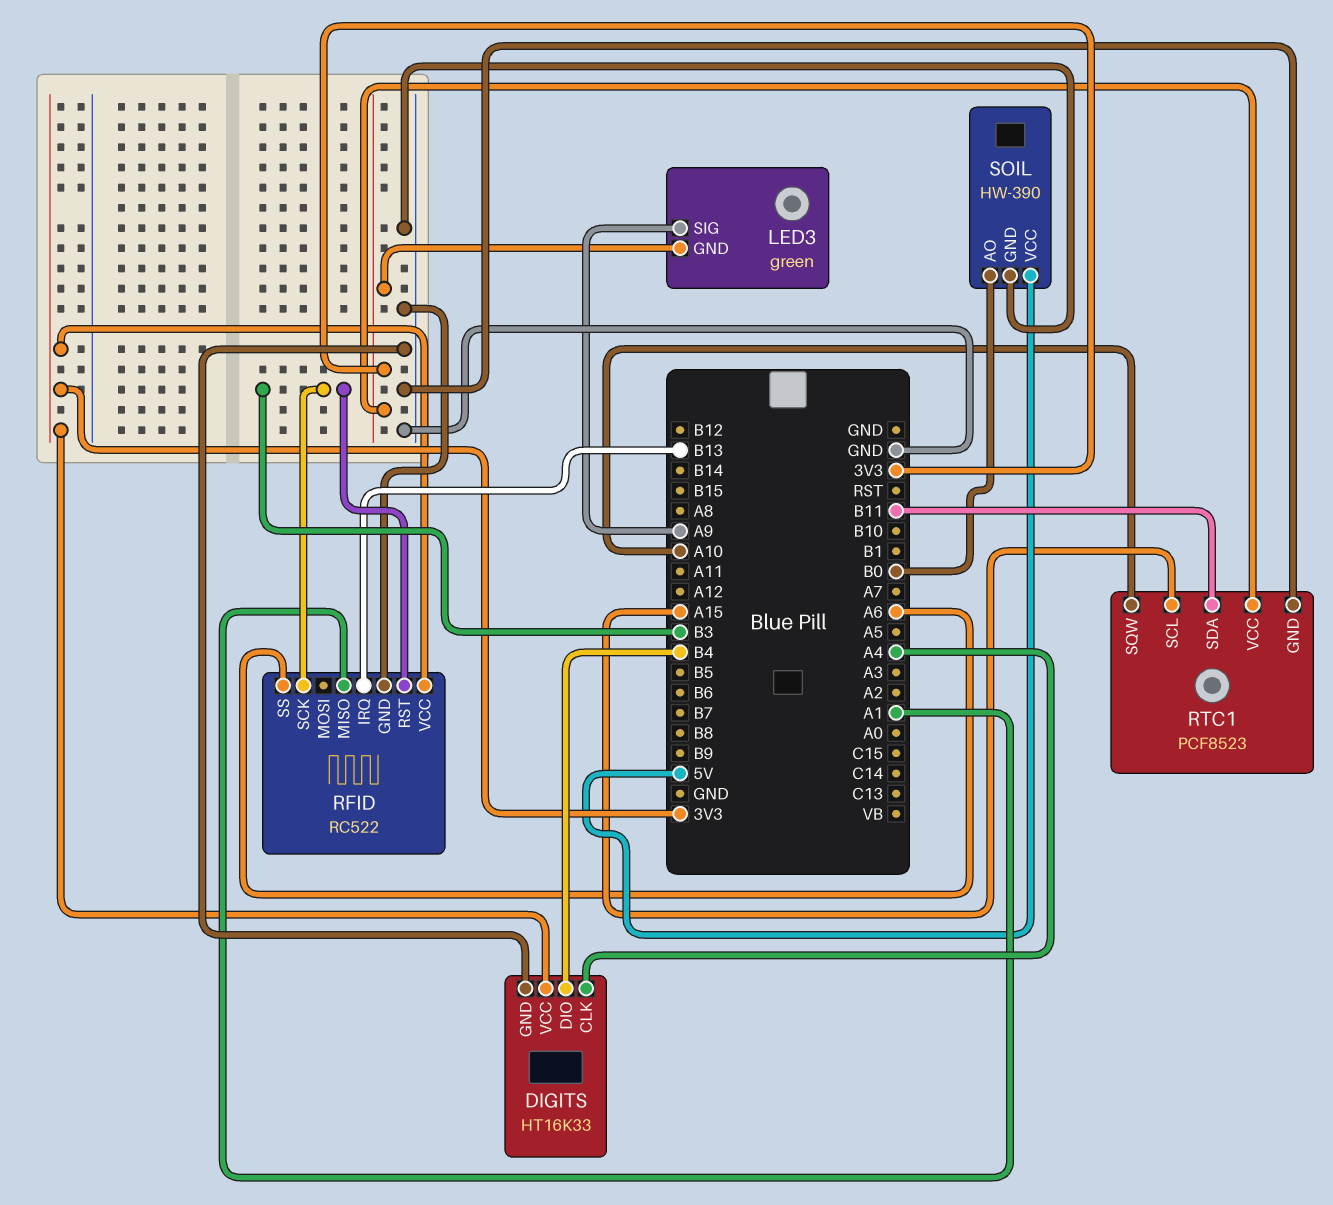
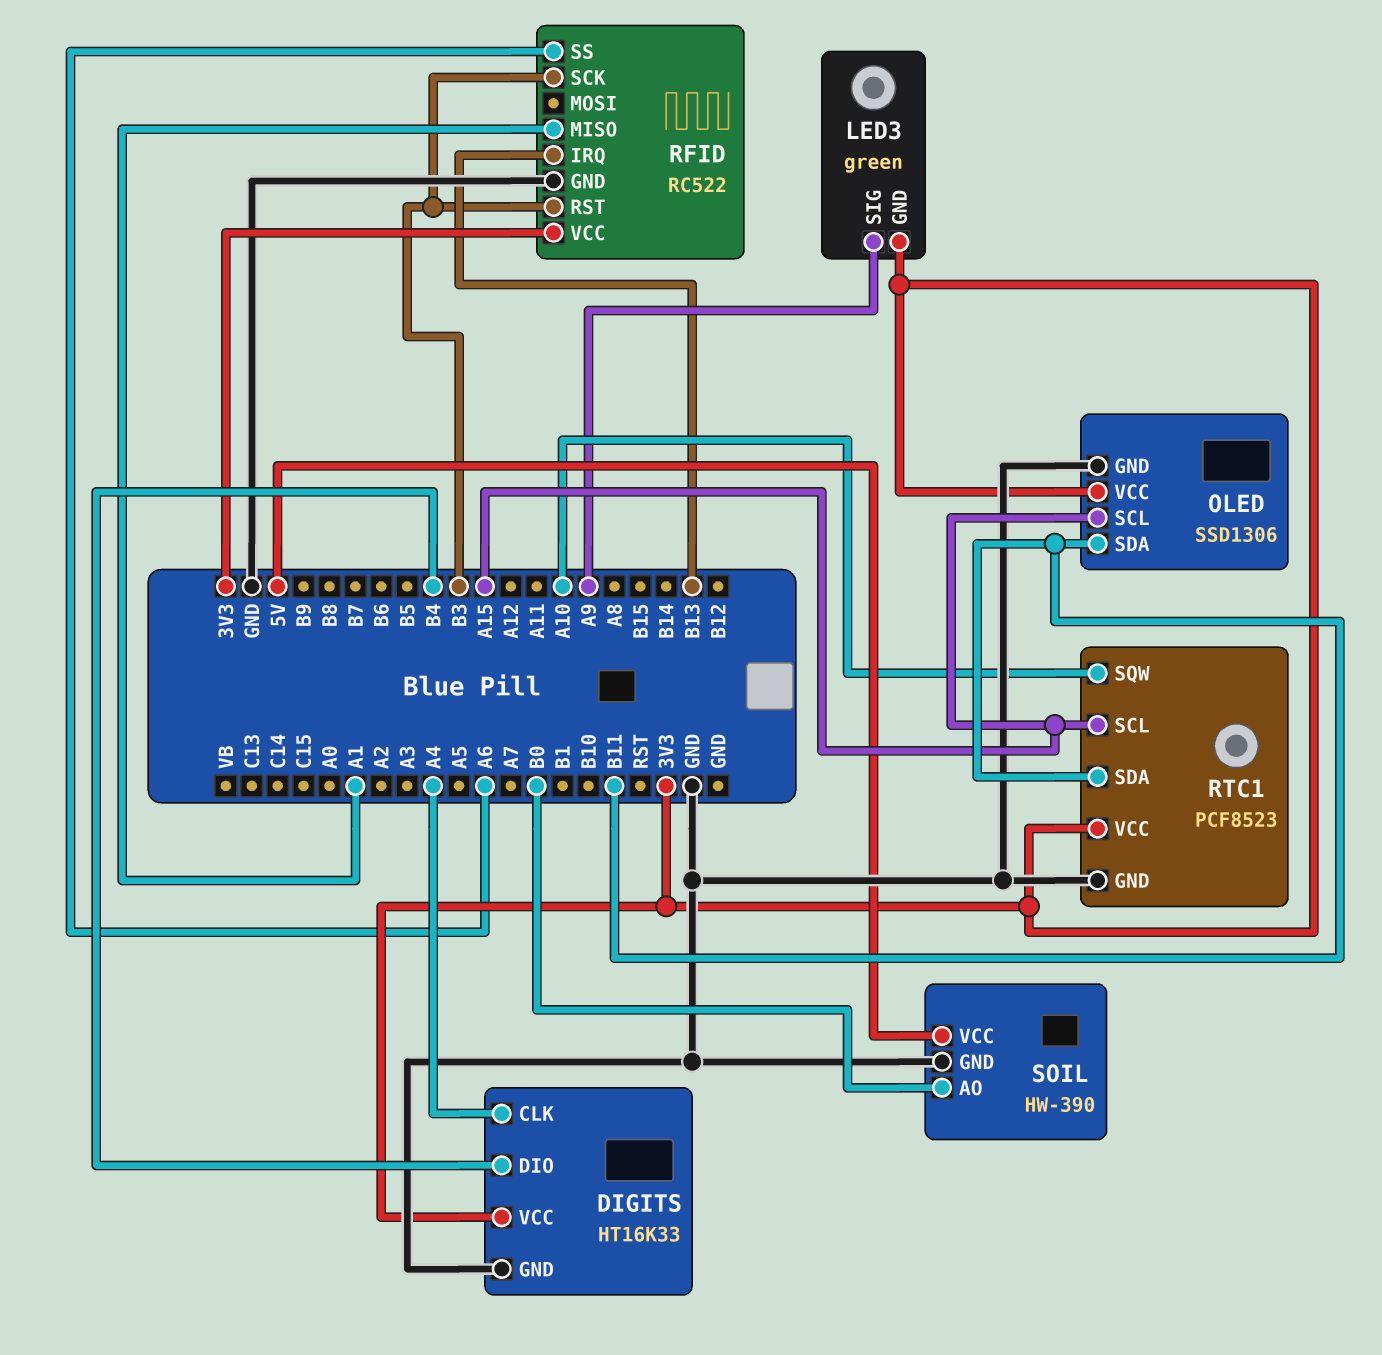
OLED: none -> SSD1306
OLED pin GND: none -> GND
OLED pin SCL: none -> A15
OLED pin SDA: none -> B11
OLED pin VCC: none -> 3V3

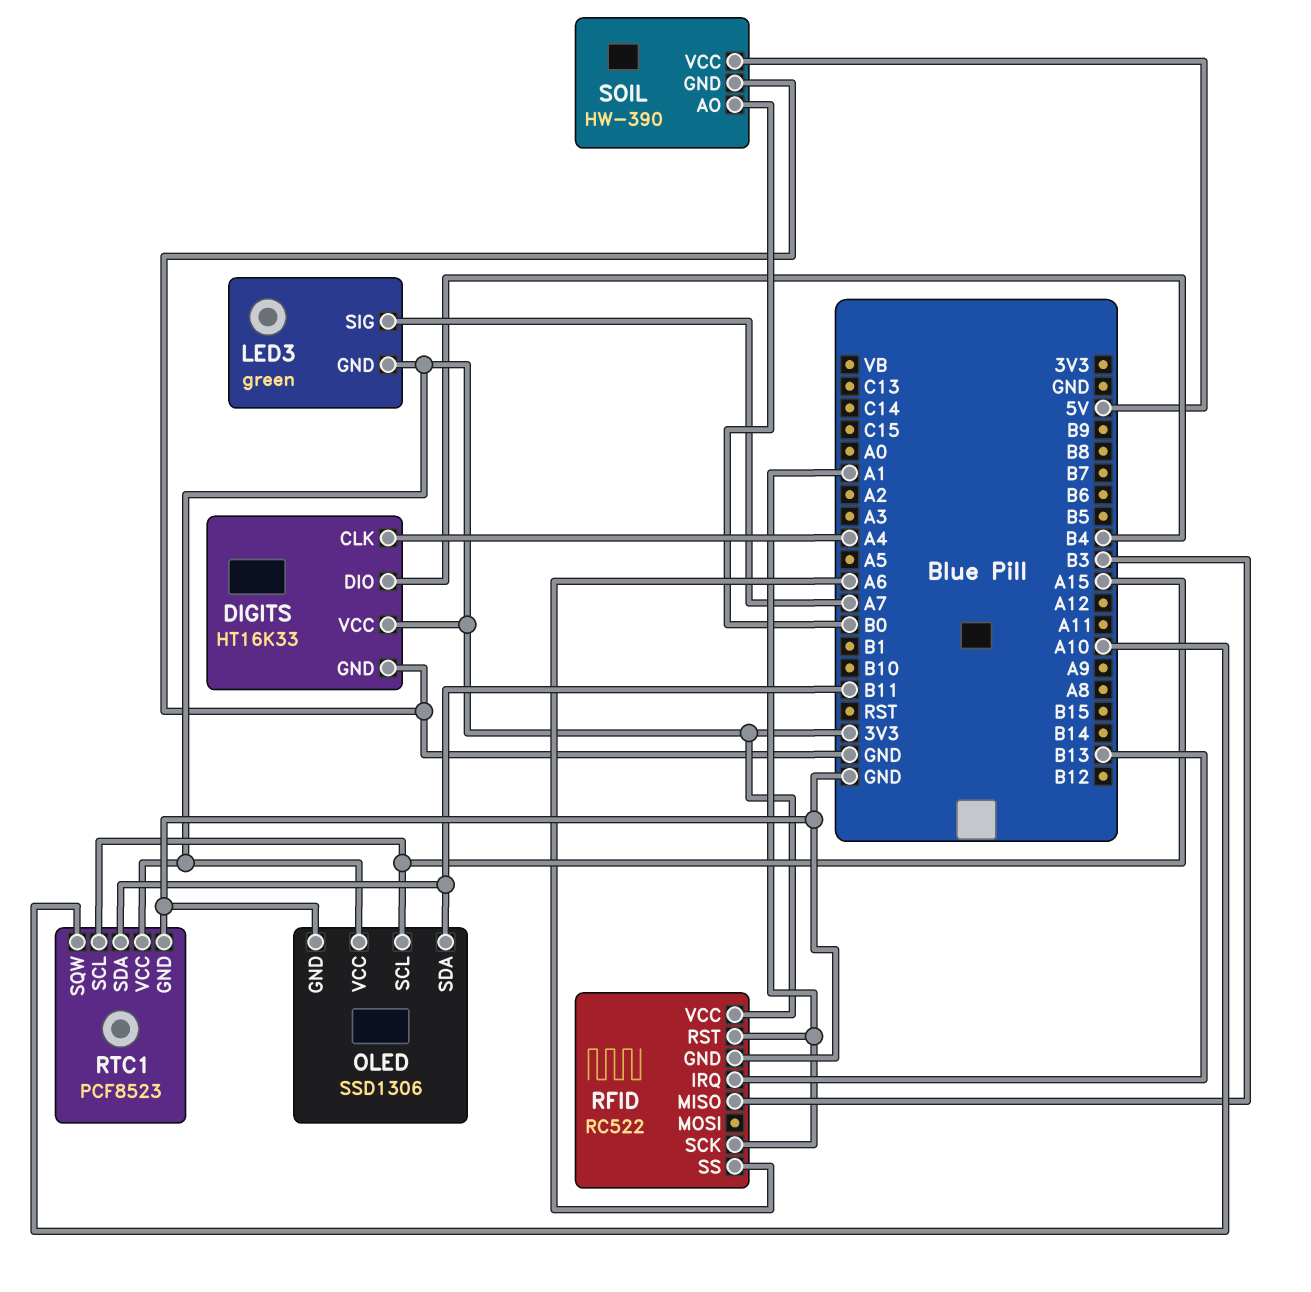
LED3 pin SIG: A9 -> A7
RFID pin MISO: A1 -> B3
RFID pin RST: B3 -> A1
RFID pin SCK: B3 -> A1

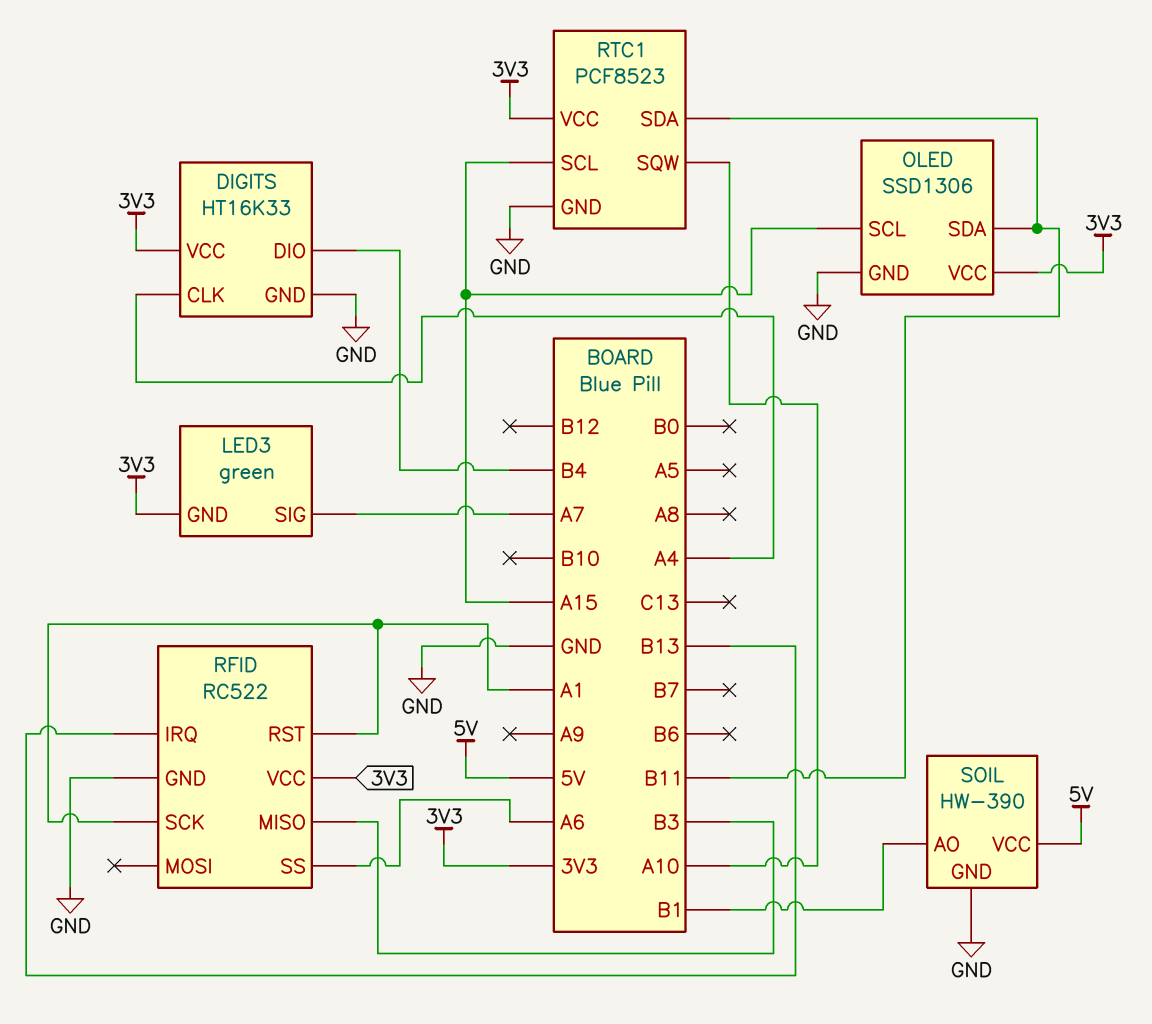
SOIL pin AO: B0 -> B1

